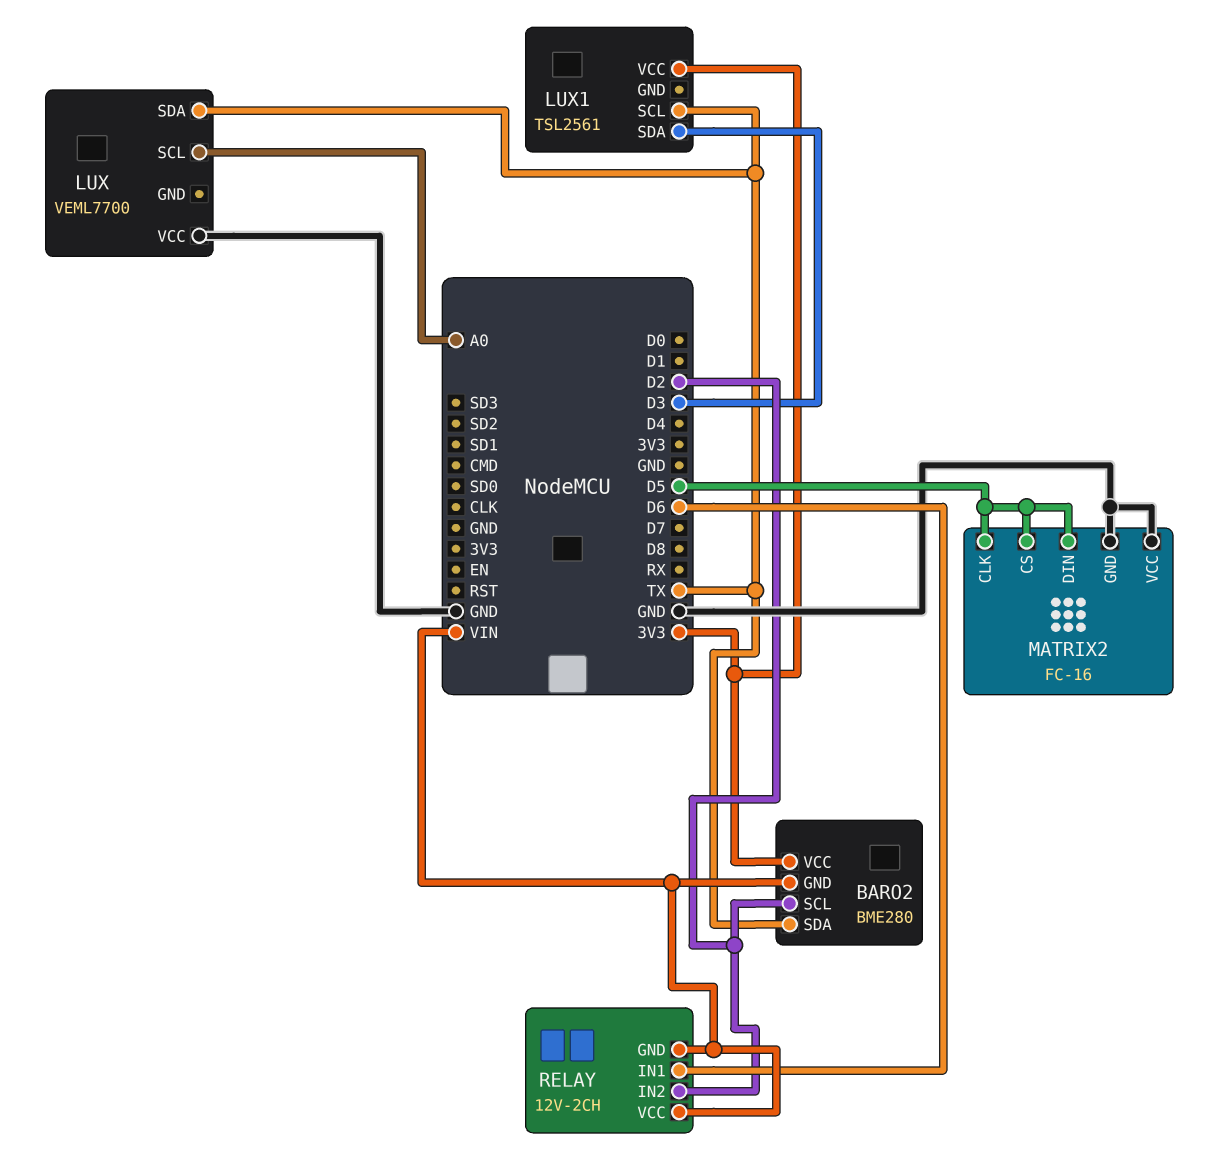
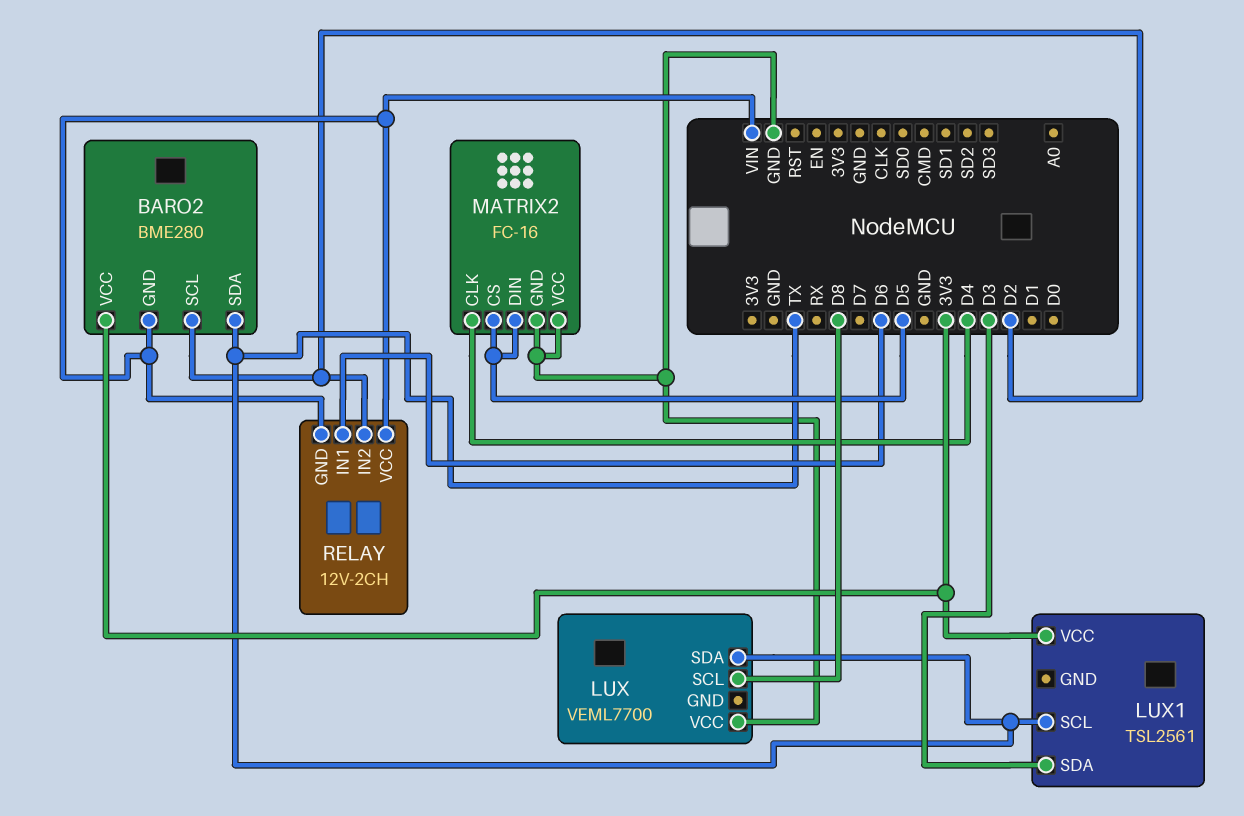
LUX pin SCL: A0 -> D8
MATRIX2 pin CLK: D5 -> D4

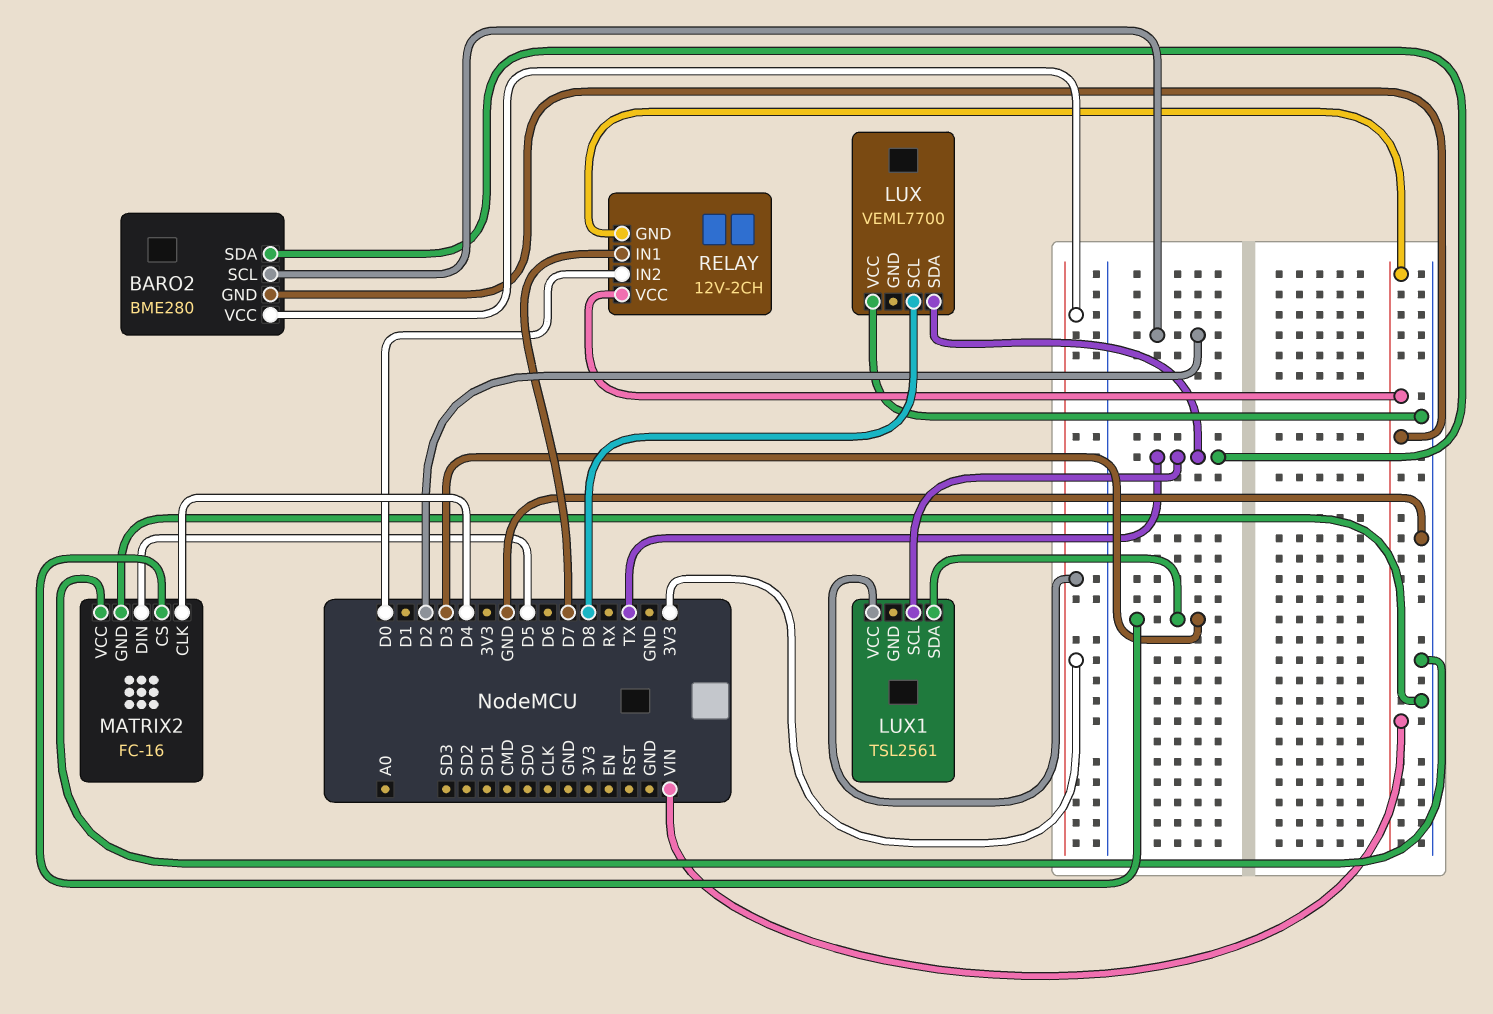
MATRIX2 pin CS: D5 -> D3
RELAY pin IN1: D6 -> D7
RELAY pin IN2: D2 -> D0

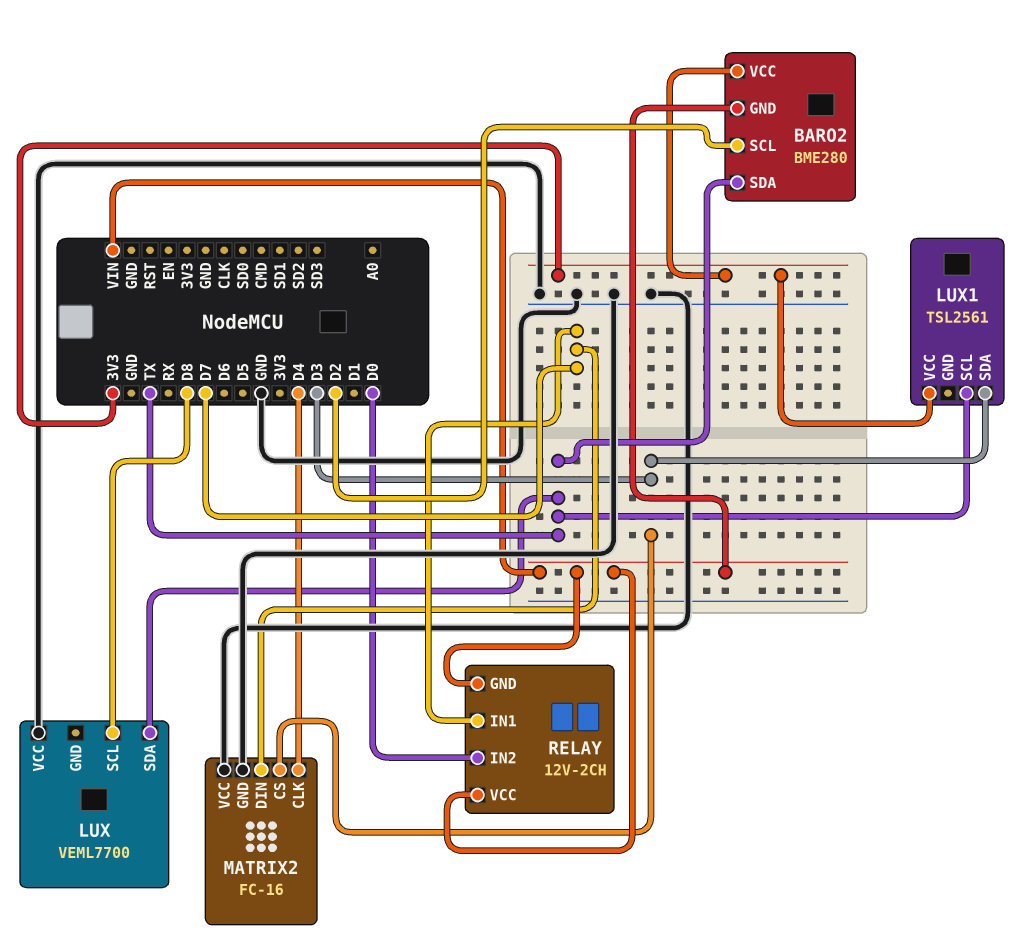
MATRIX2 pin DIN: D5 -> D7

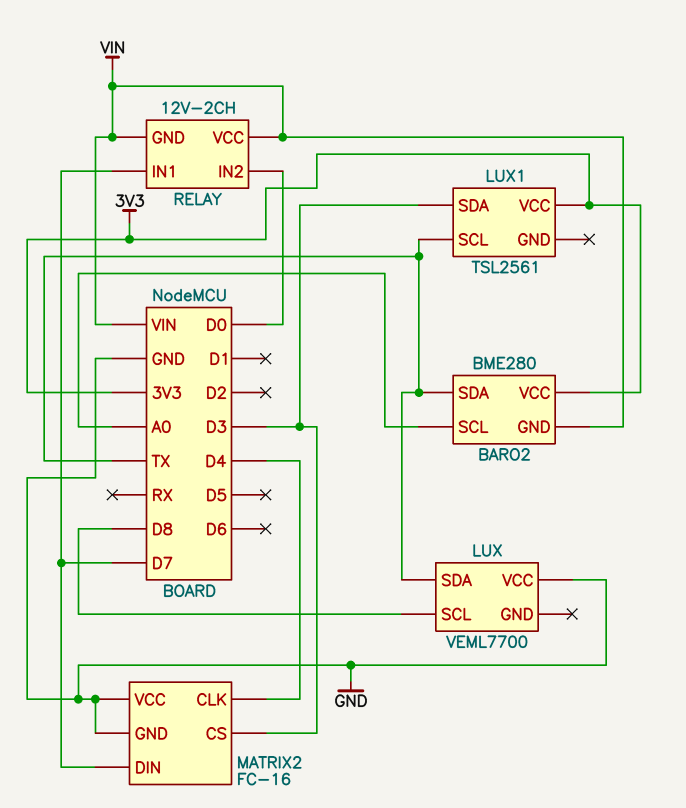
BARO2 pin SCL: D2 -> A0

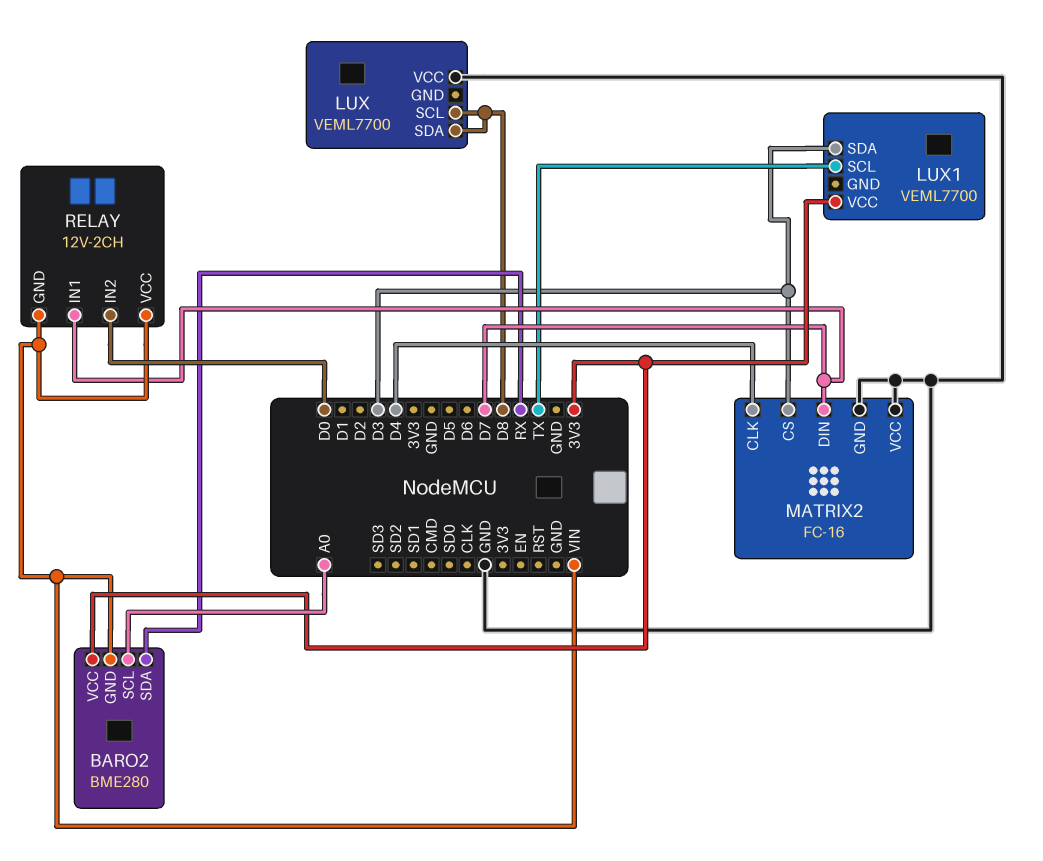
BARO2 pin SDA: TX -> RX
LUX pin SDA: TX -> D8
LUX1: TSL2561 -> VEML7700

